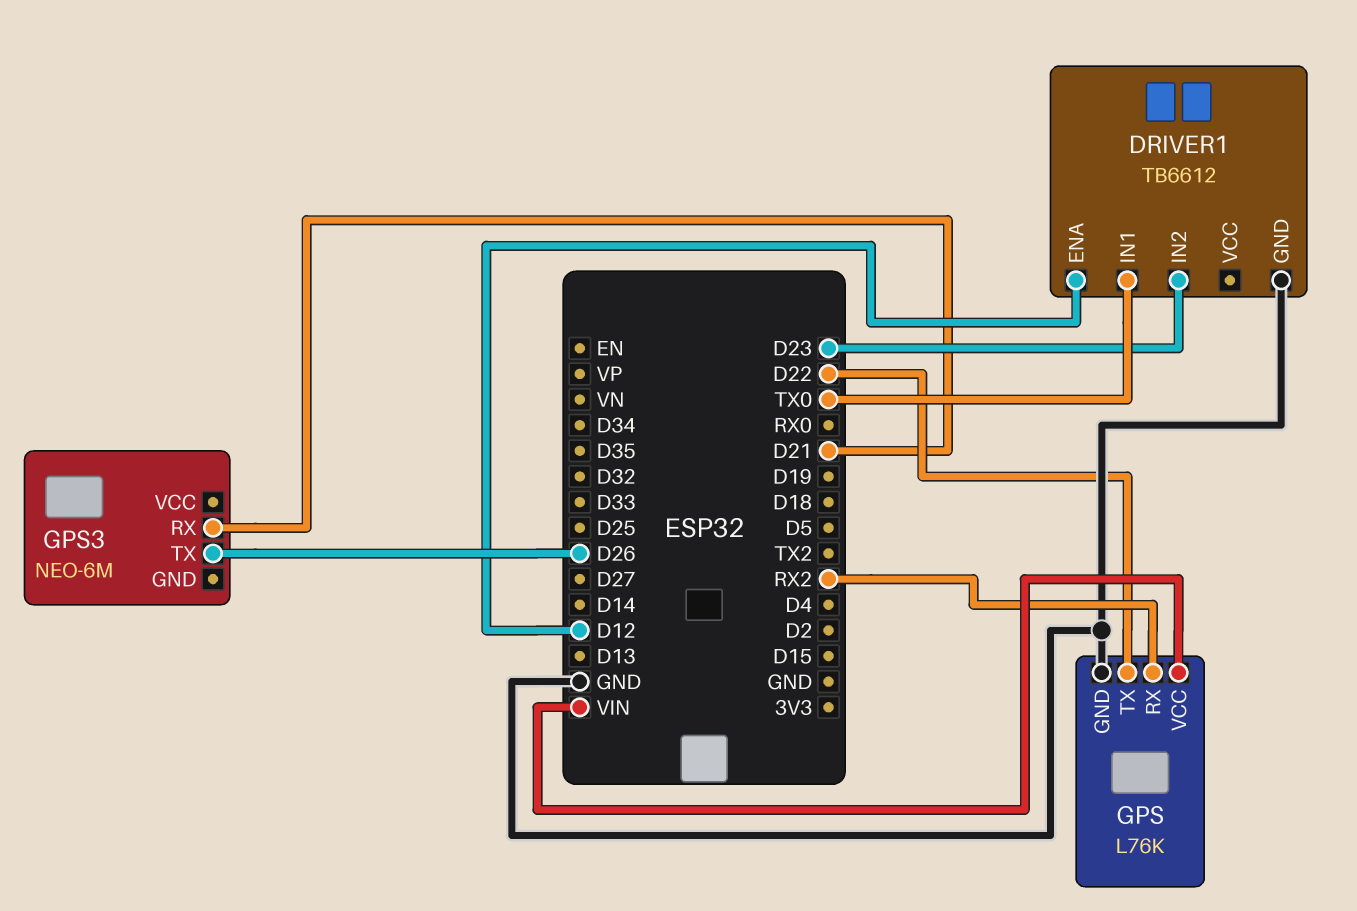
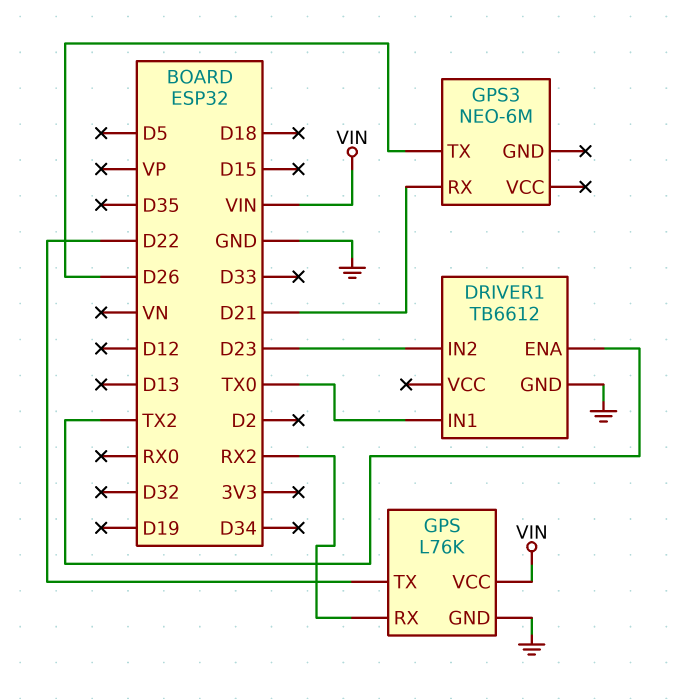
DRIVER1 pin ENA: D12 -> TX2

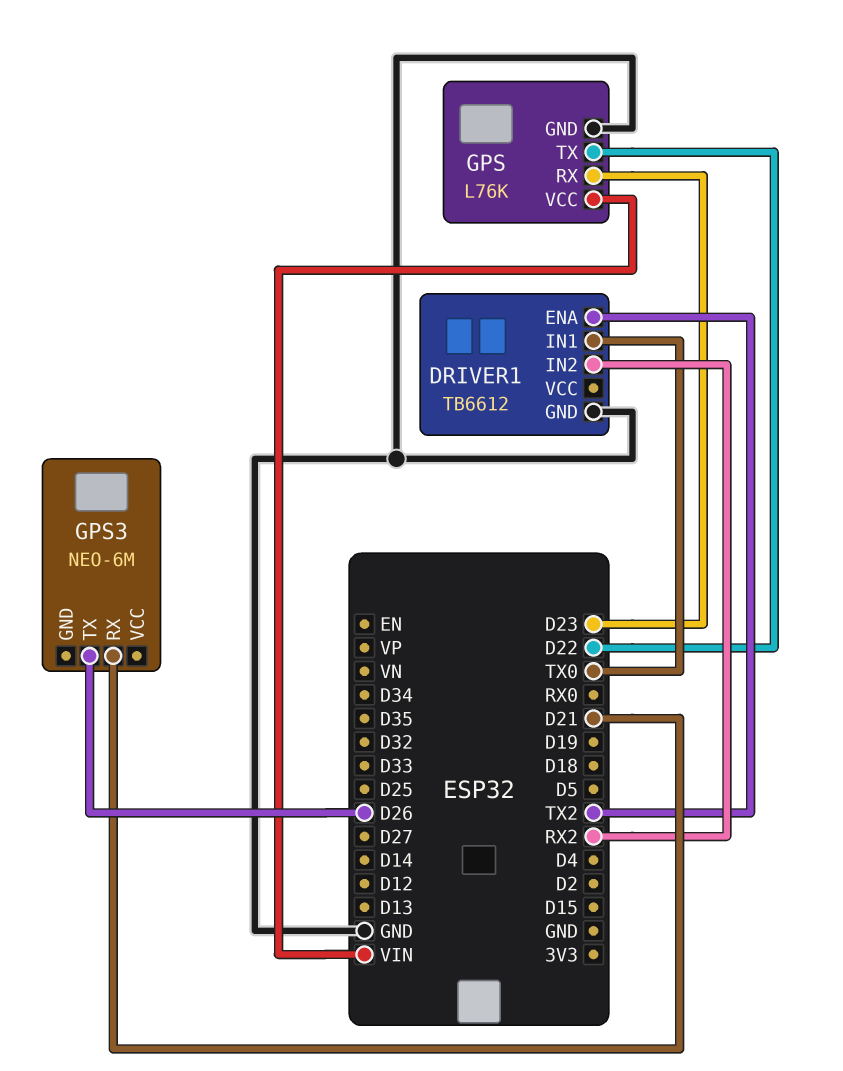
DRIVER1 pin IN2: D23 -> RX2
GPS pin RX: RX2 -> D23

